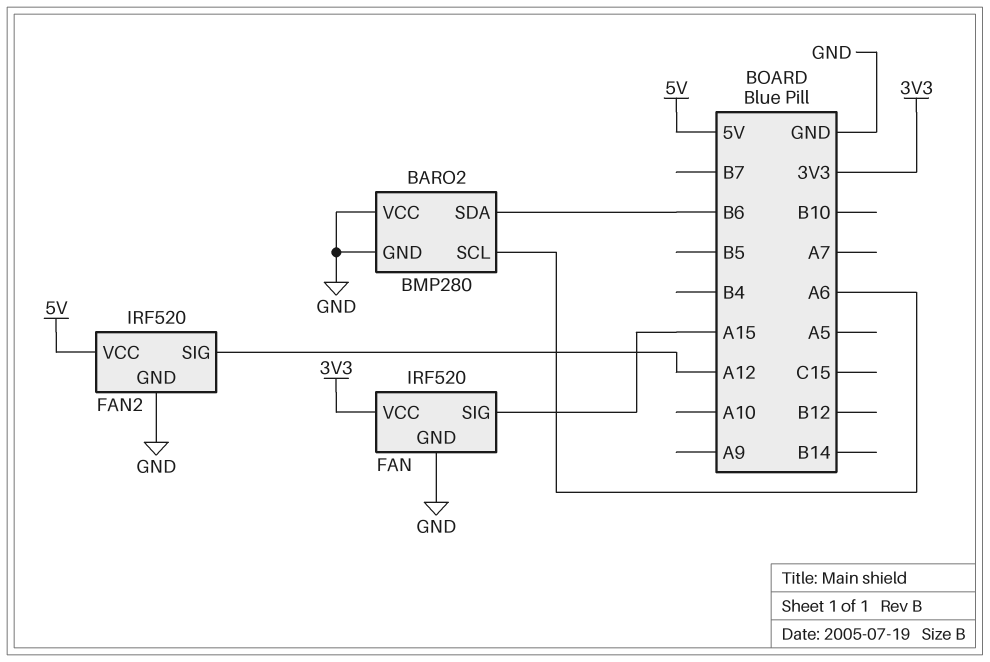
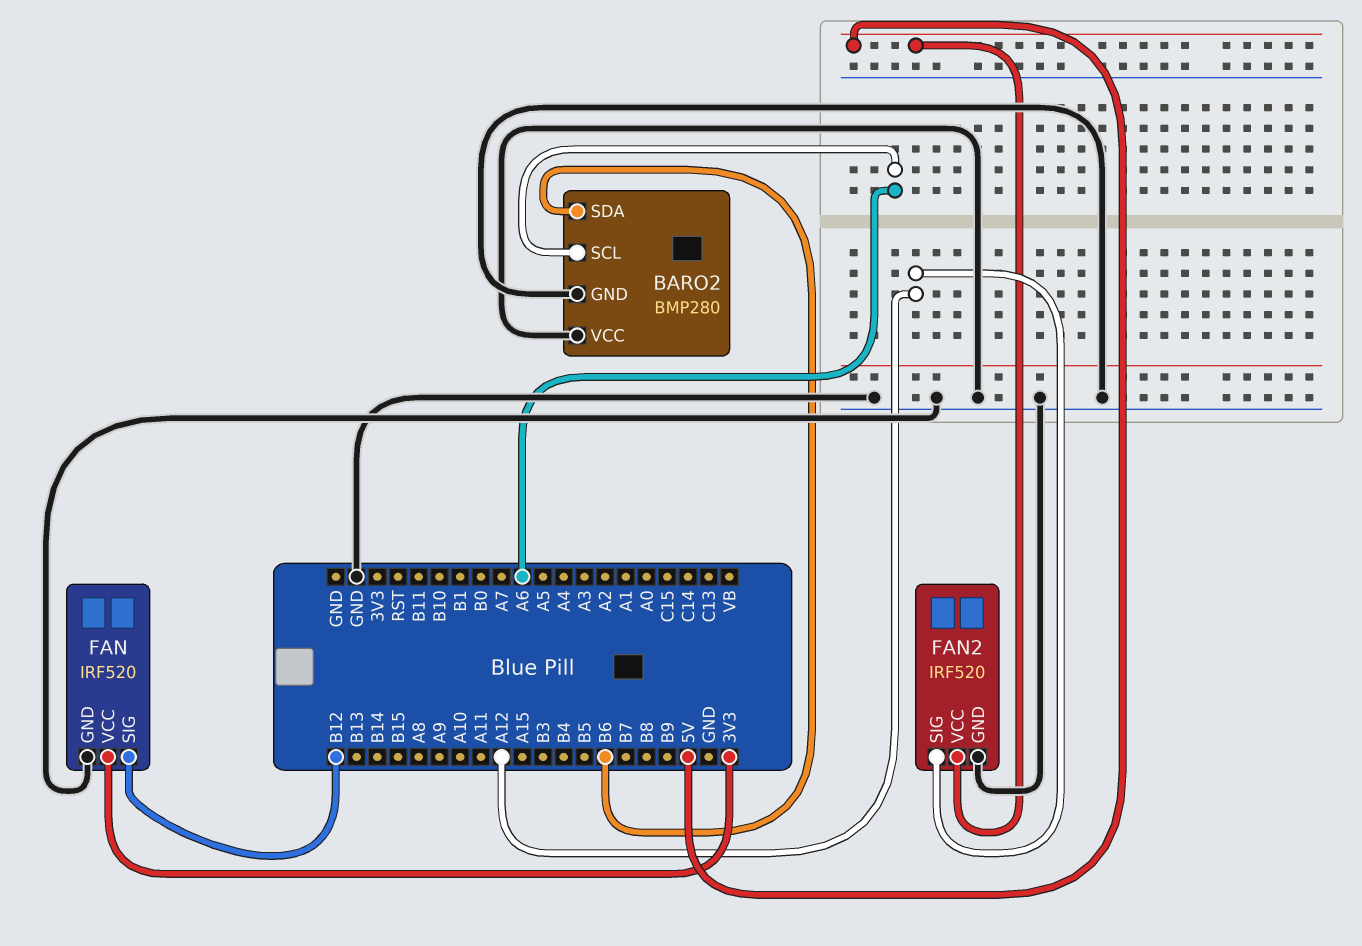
FAN pin SIG: A15 -> B12

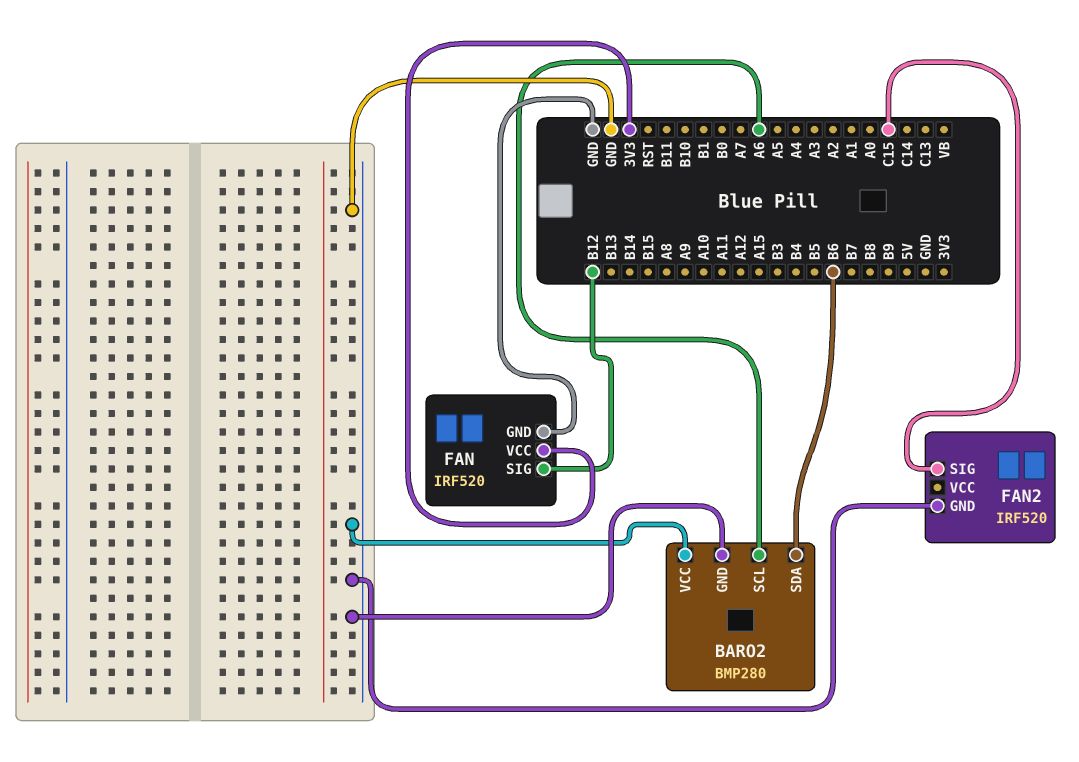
FAN2 pin SIG: A12 -> C15
FAN2 pin VCC: 5V -> none

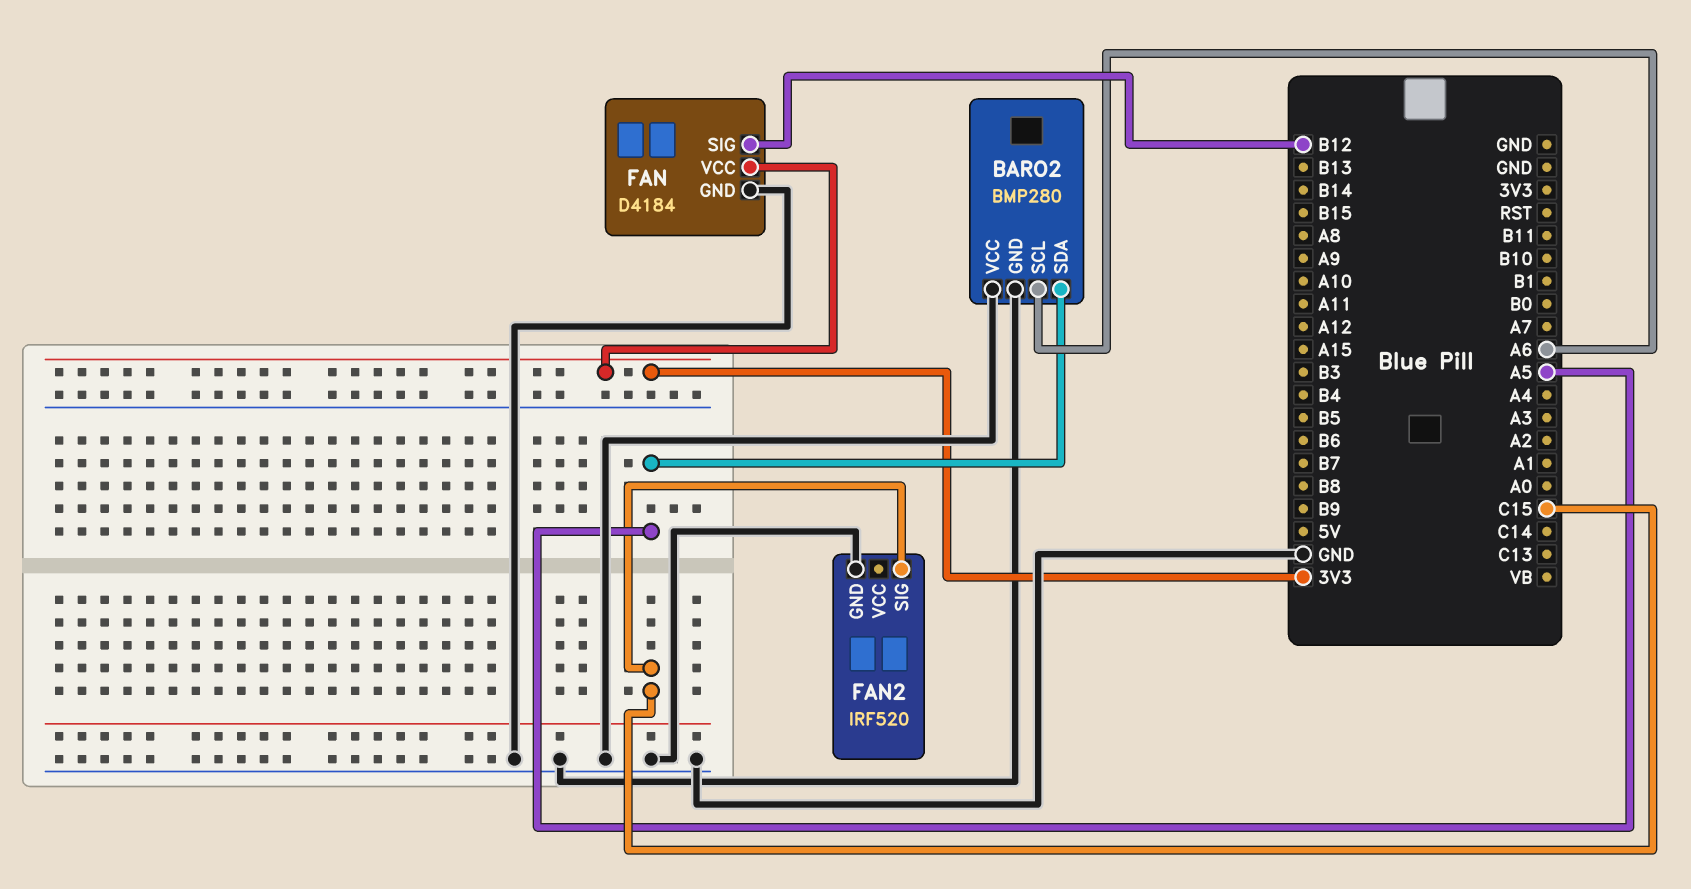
BARO2 pin SDA: B6 -> A5
FAN: IRF520 -> D4184

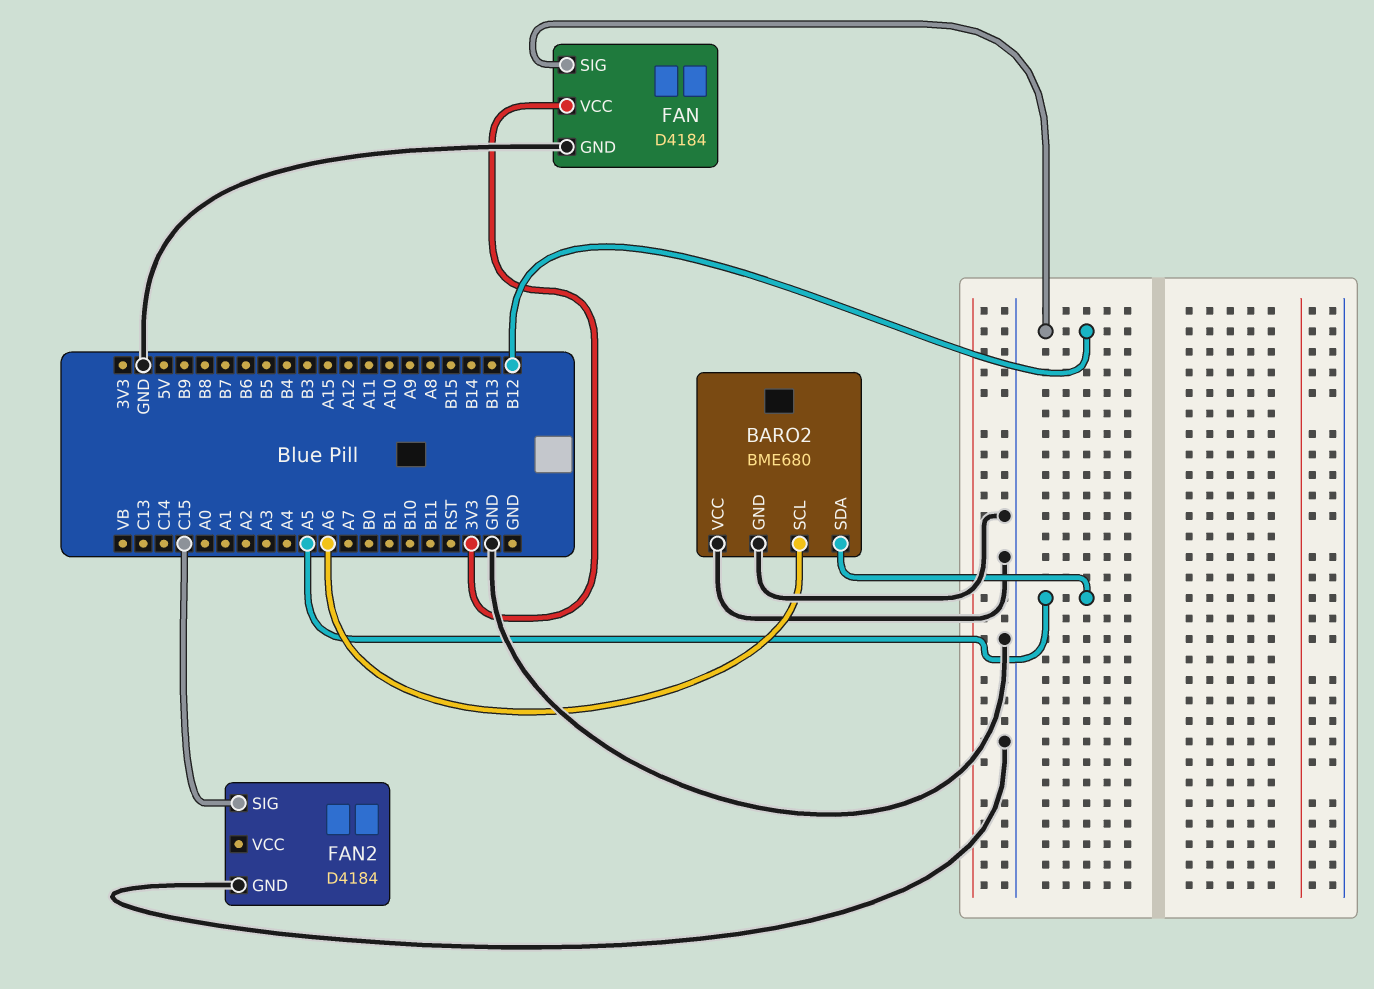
BARO2: BMP280 -> BME680
FAN2: IRF520 -> D4184

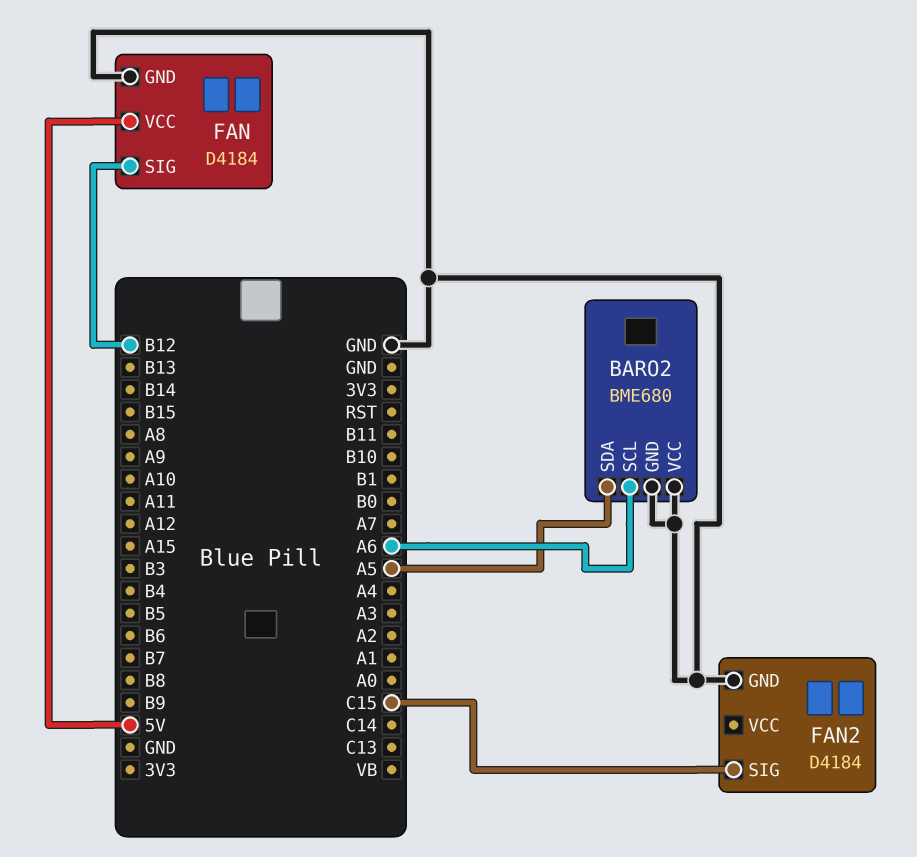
FAN pin VCC: 3V3 -> 5V

